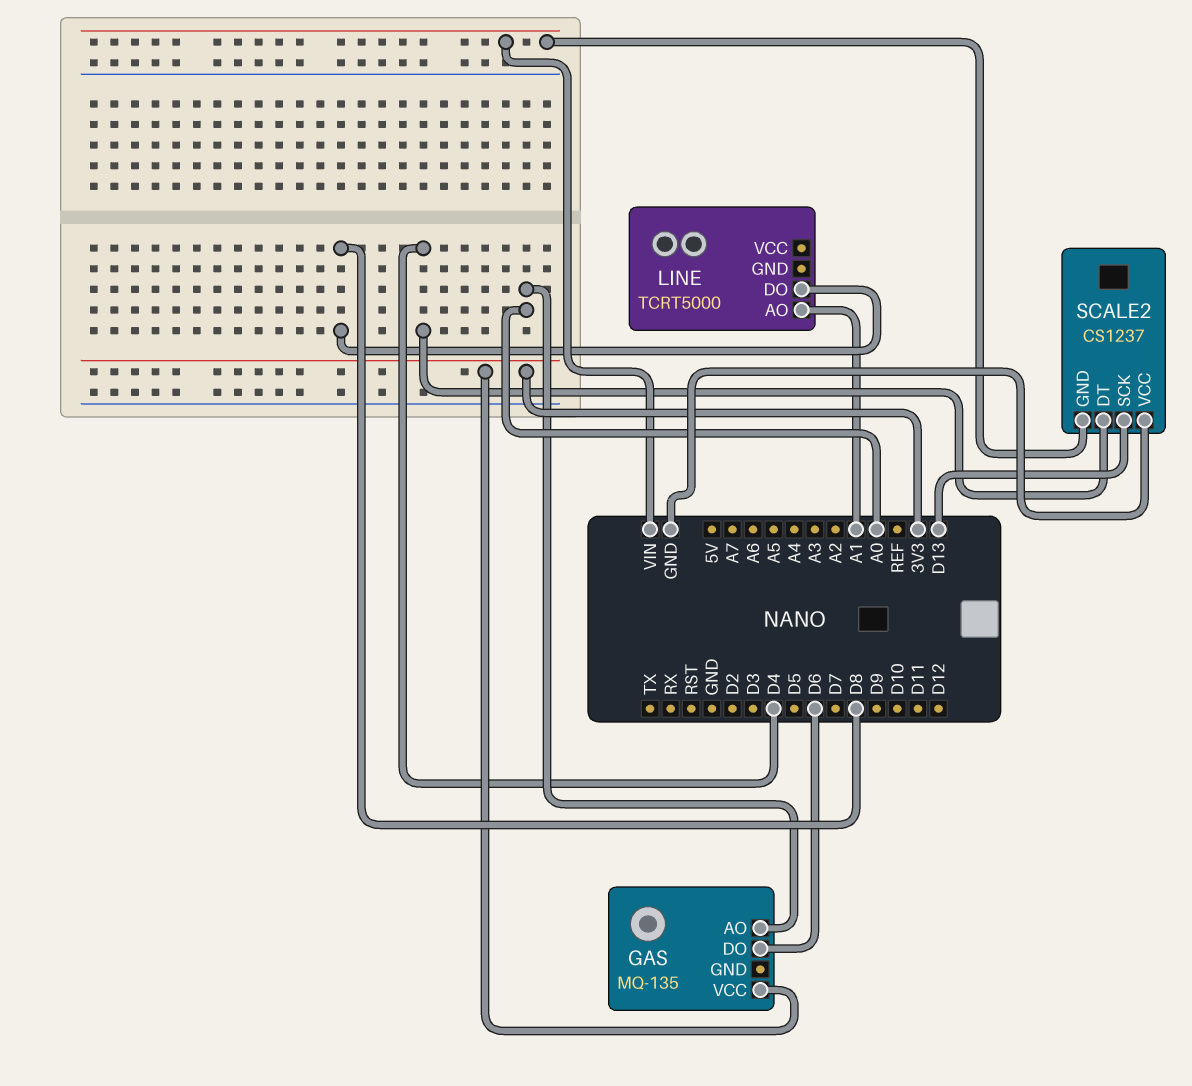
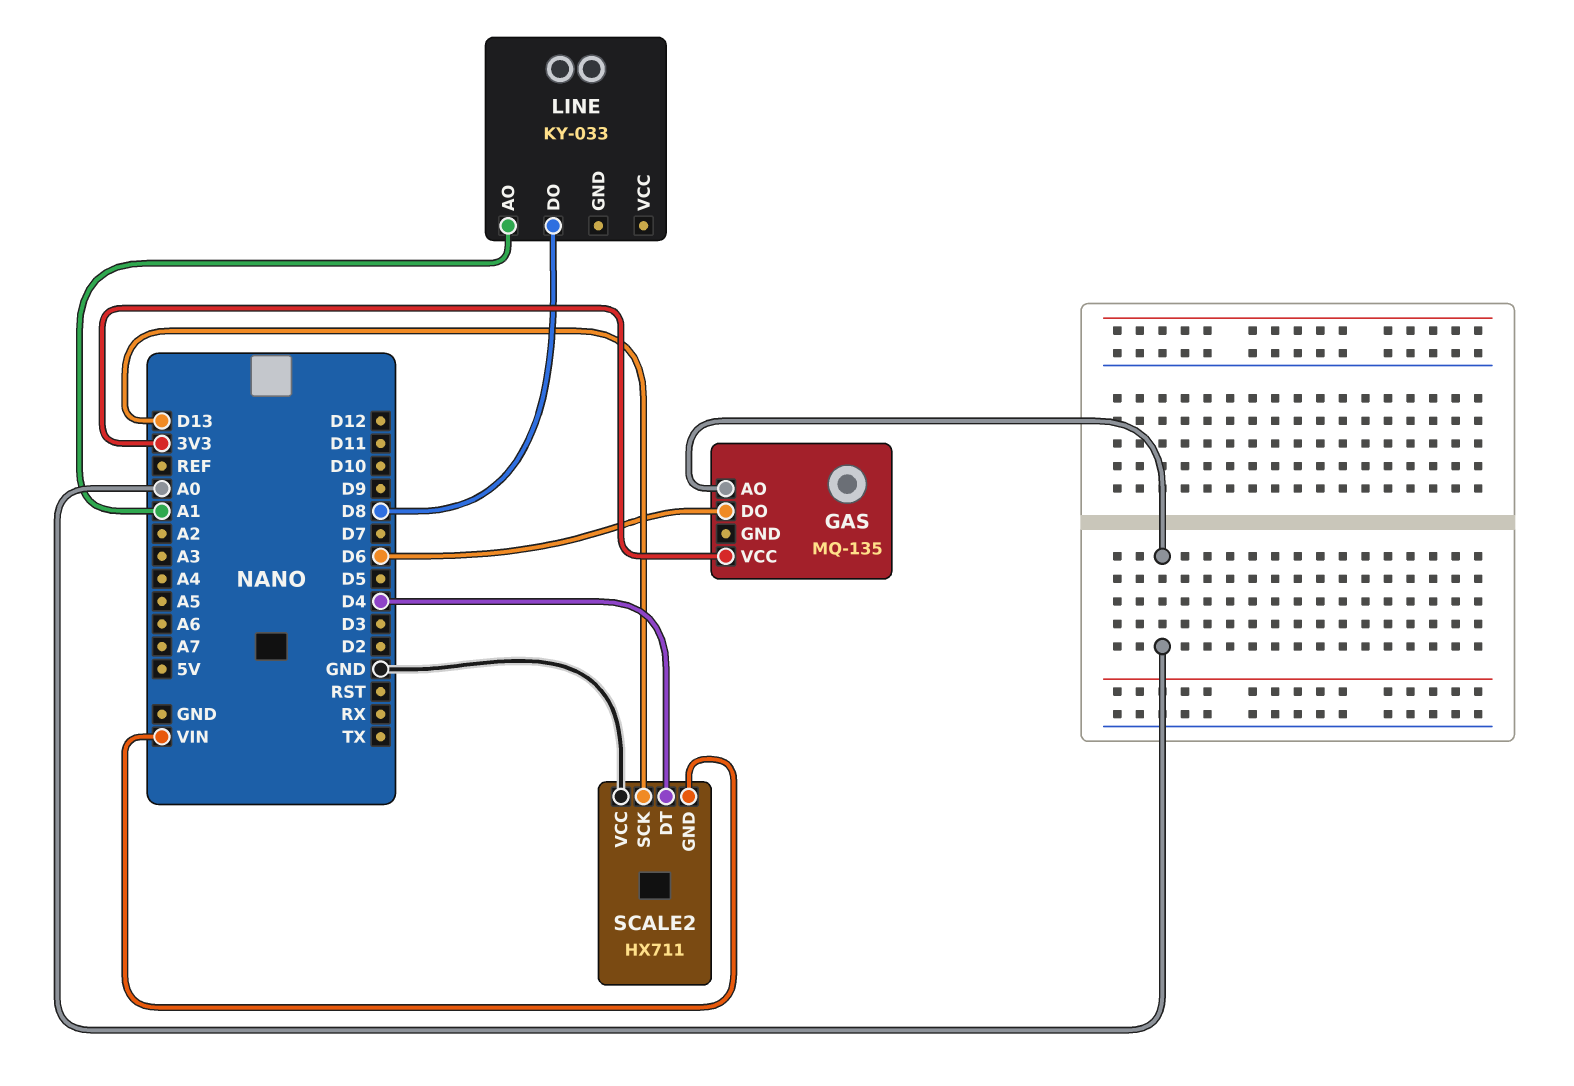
LINE: TCRT5000 -> KY-033
SCALE2: CS1237 -> HX711

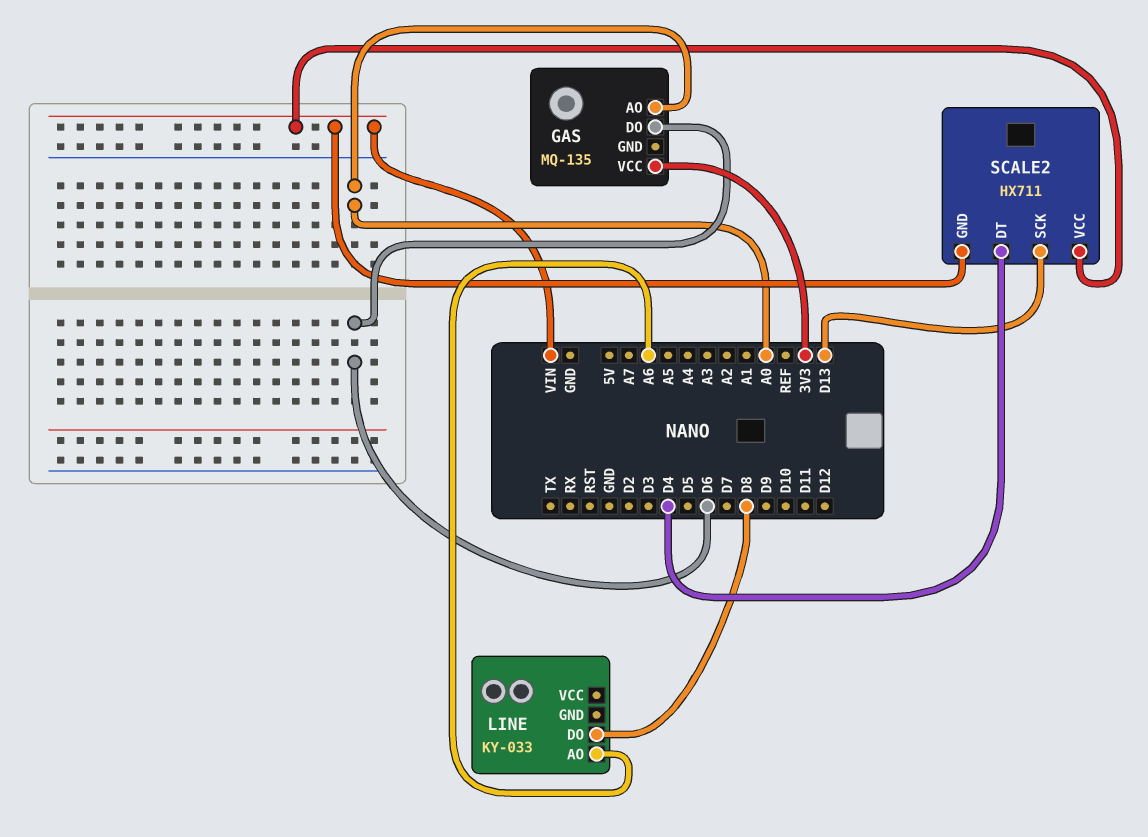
LINE pin AO: A1 -> A6
SCALE2 pin VCC: GND -> VIN

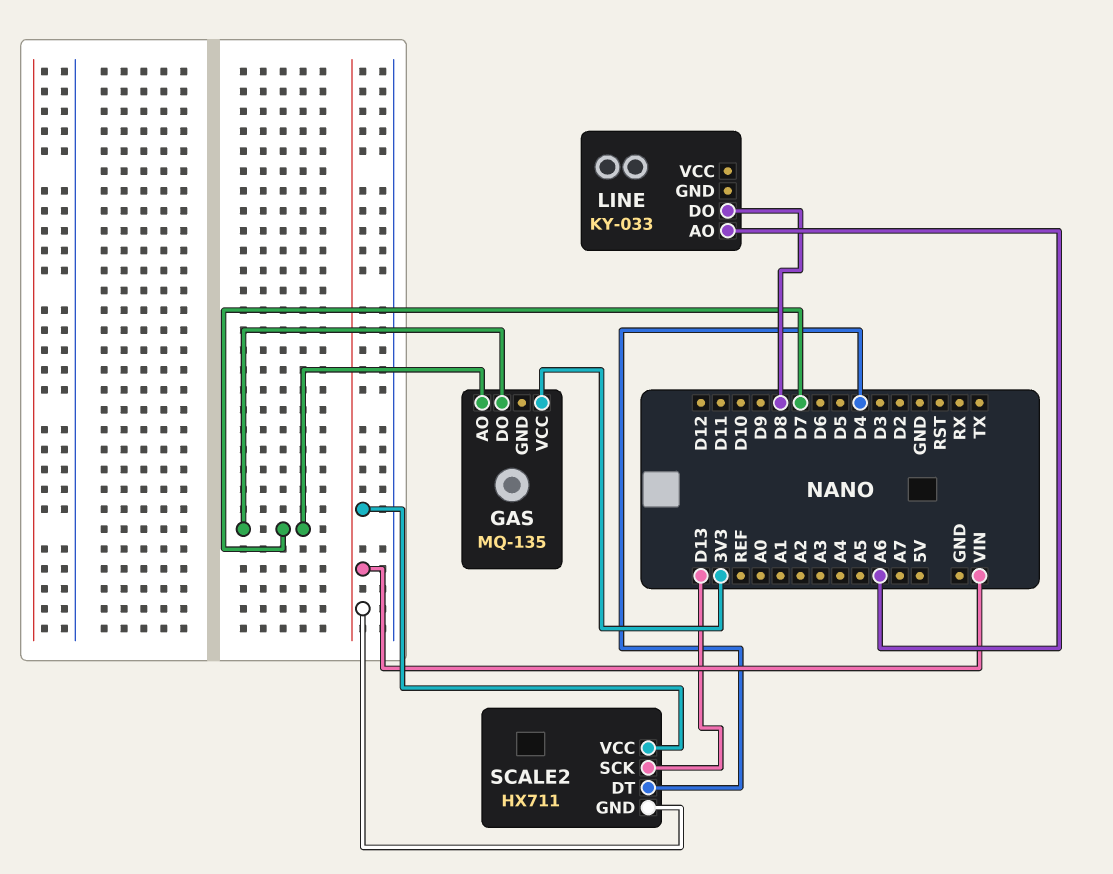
GAS pin AO: A0 -> D7
GAS pin DO: D6 -> D7

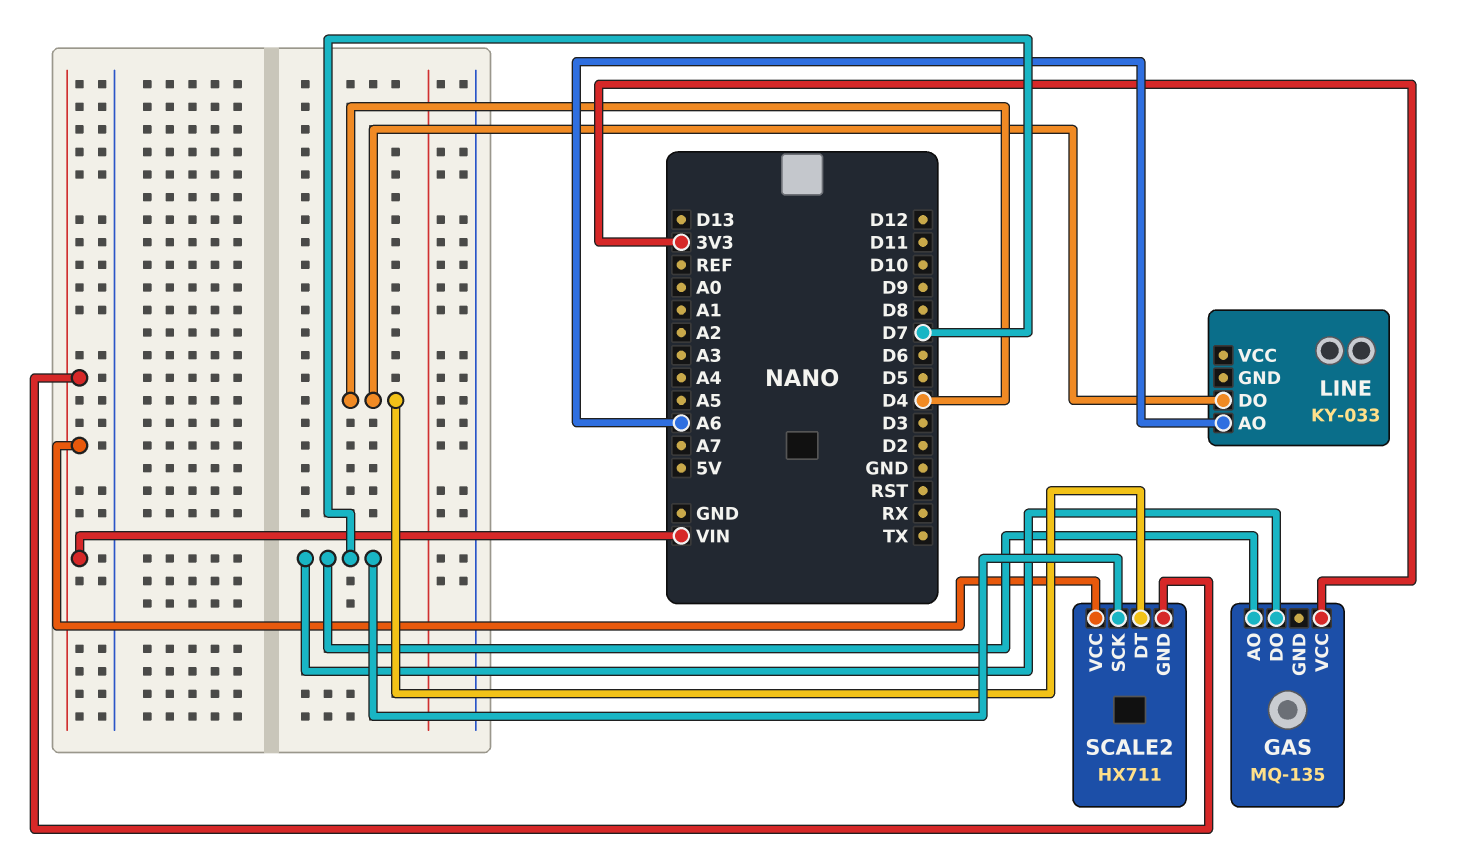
LINE pin DO: D8 -> D4
SCALE2 pin SCK: D13 -> D7

